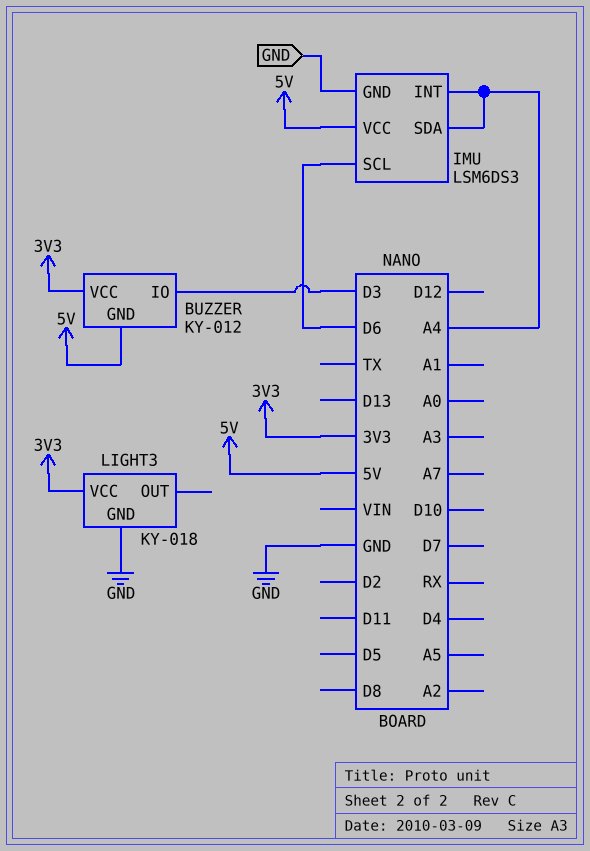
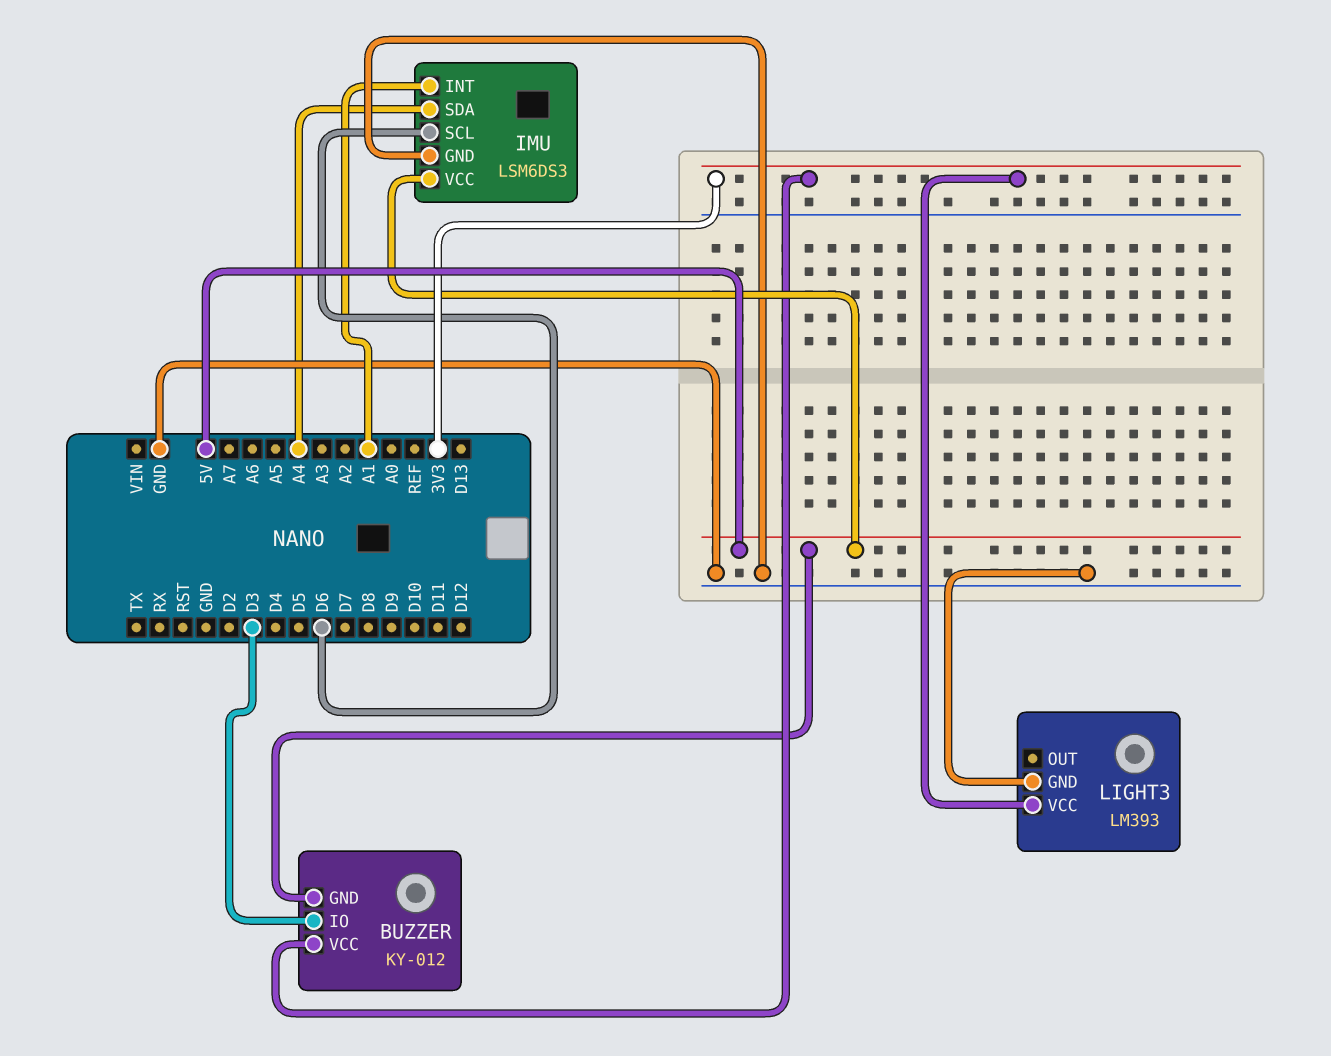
IMU pin INT: A4 -> A1
LIGHT3: KY-018 -> LM393

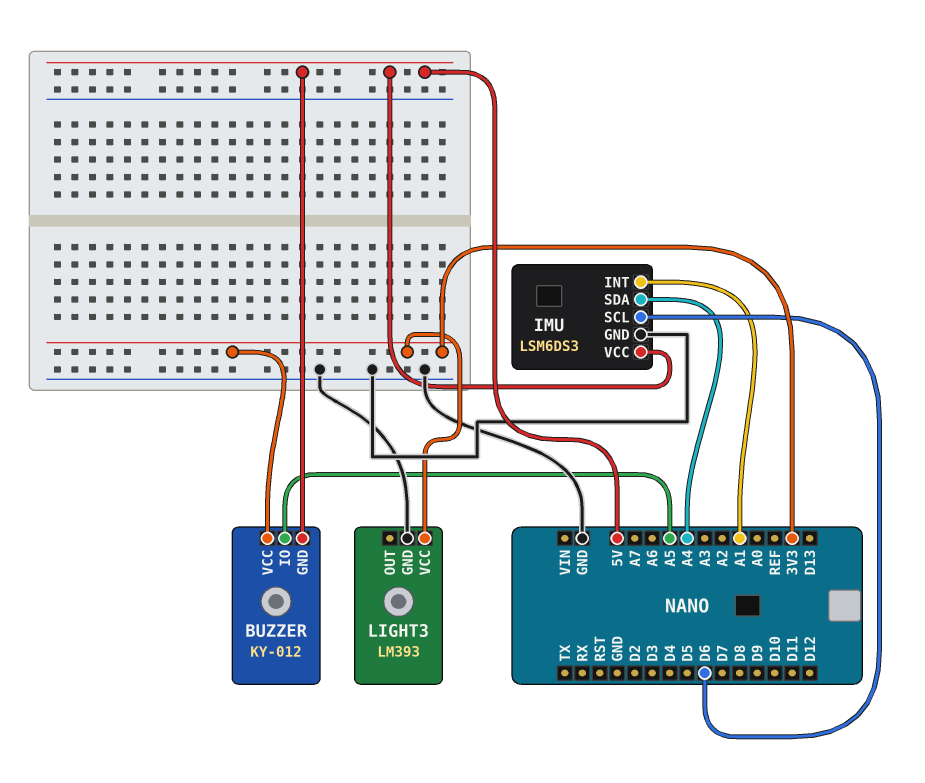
BUZZER pin IO: D3 -> A5

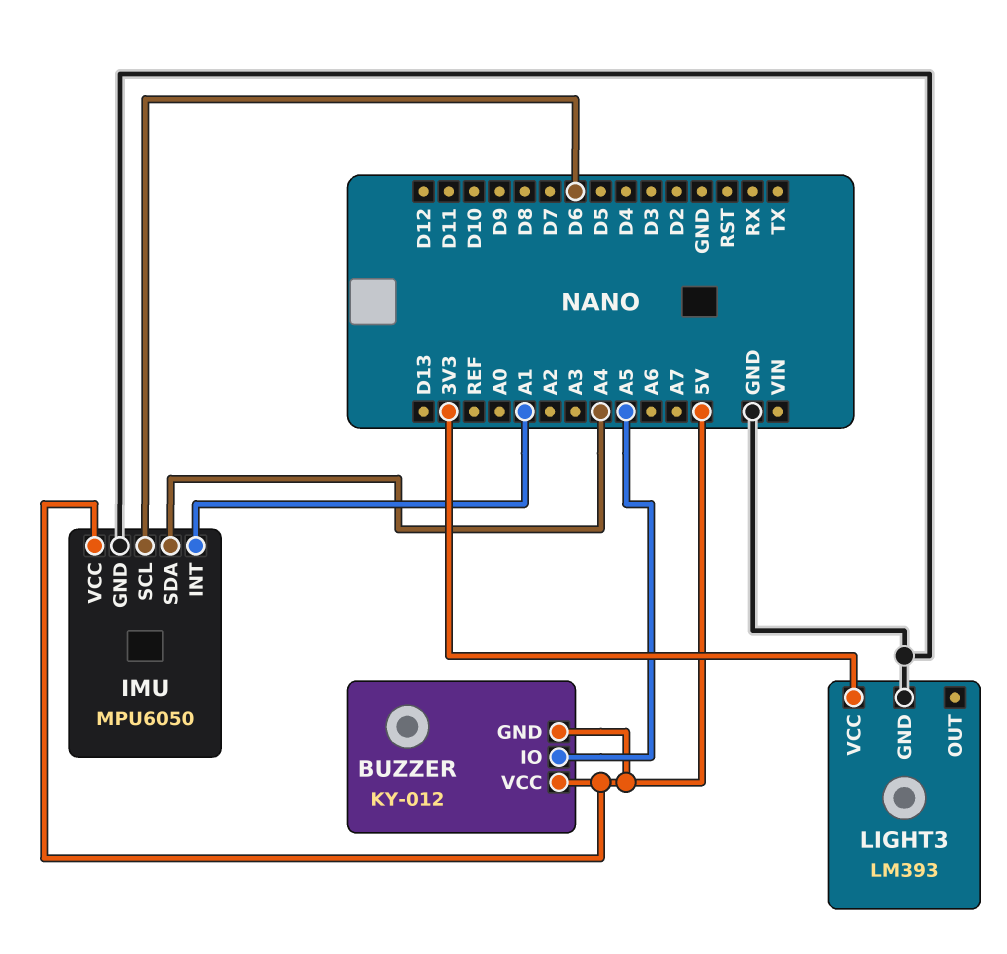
BUZZER pin VCC: 3V3 -> 5V
IMU: LSM6DS3 -> MPU6050

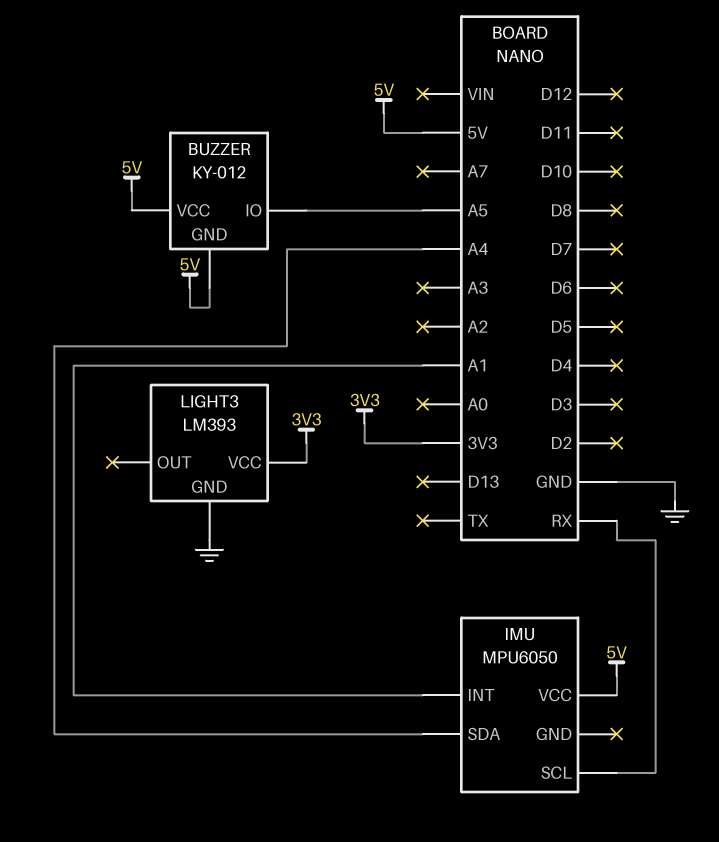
IMU pin GND: GND -> none
IMU pin SCL: D6 -> RX

